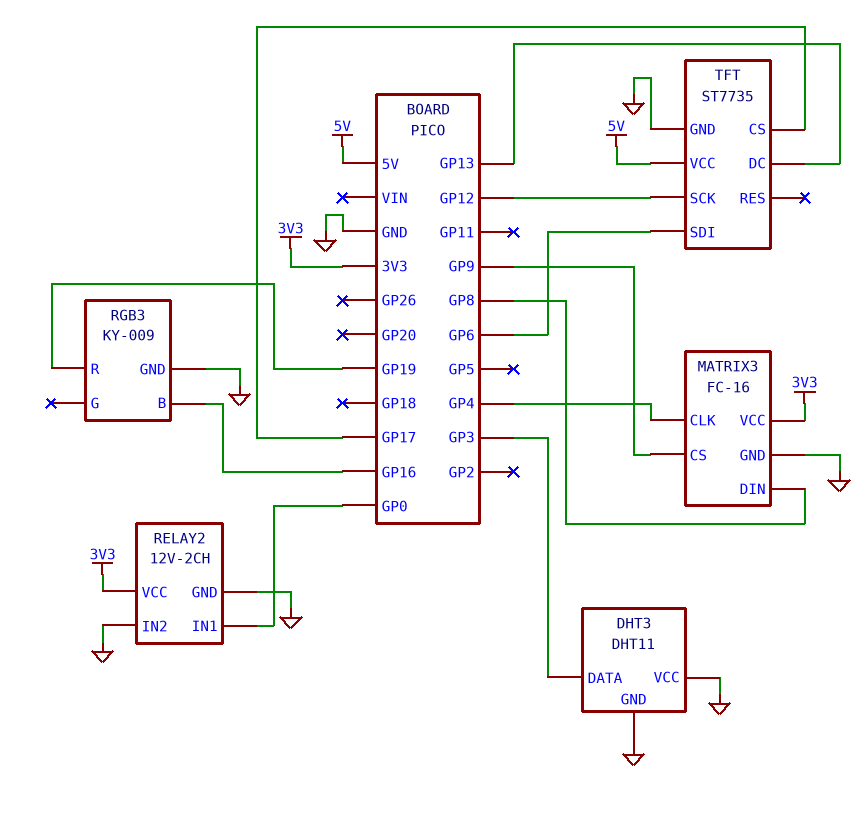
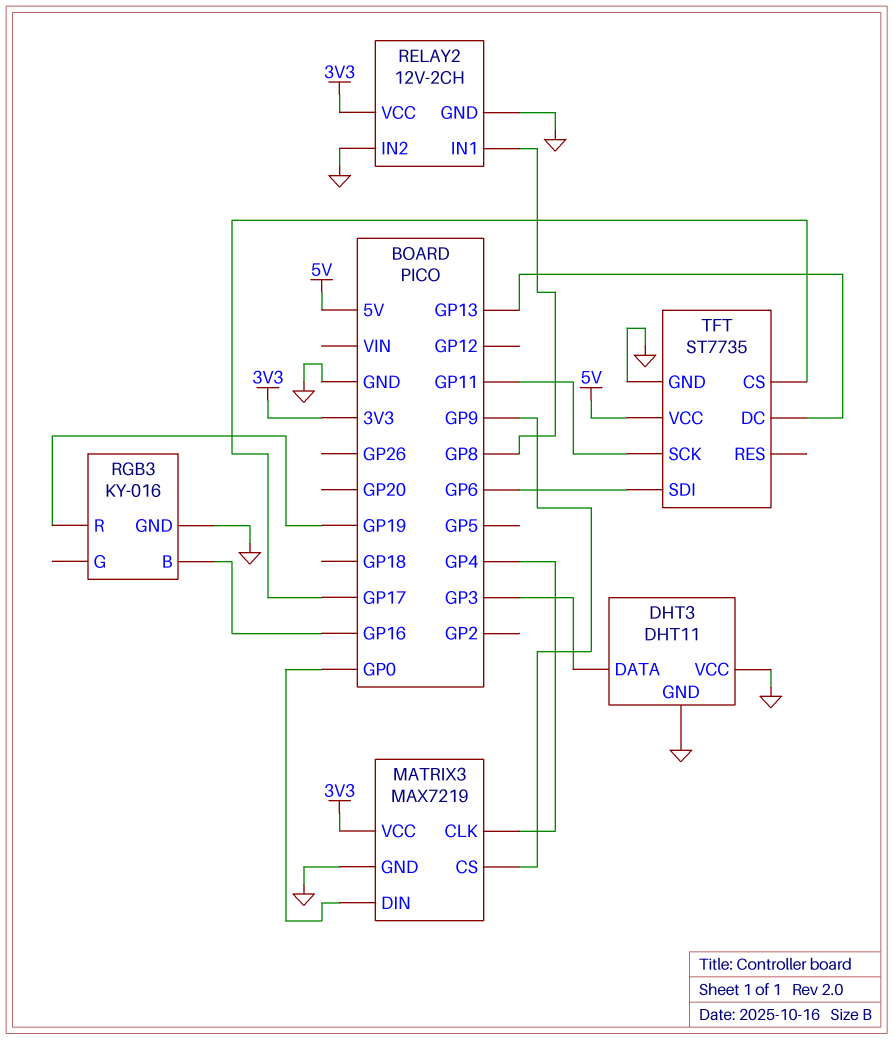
MATRIX3: FC-16 -> MAX7219
MATRIX3 pin DIN: GP8 -> GP0
RELAY2 pin IN1: GP0 -> GP8
RGB3: KY-009 -> KY-016
TFT pin SCK: GP12 -> GP11

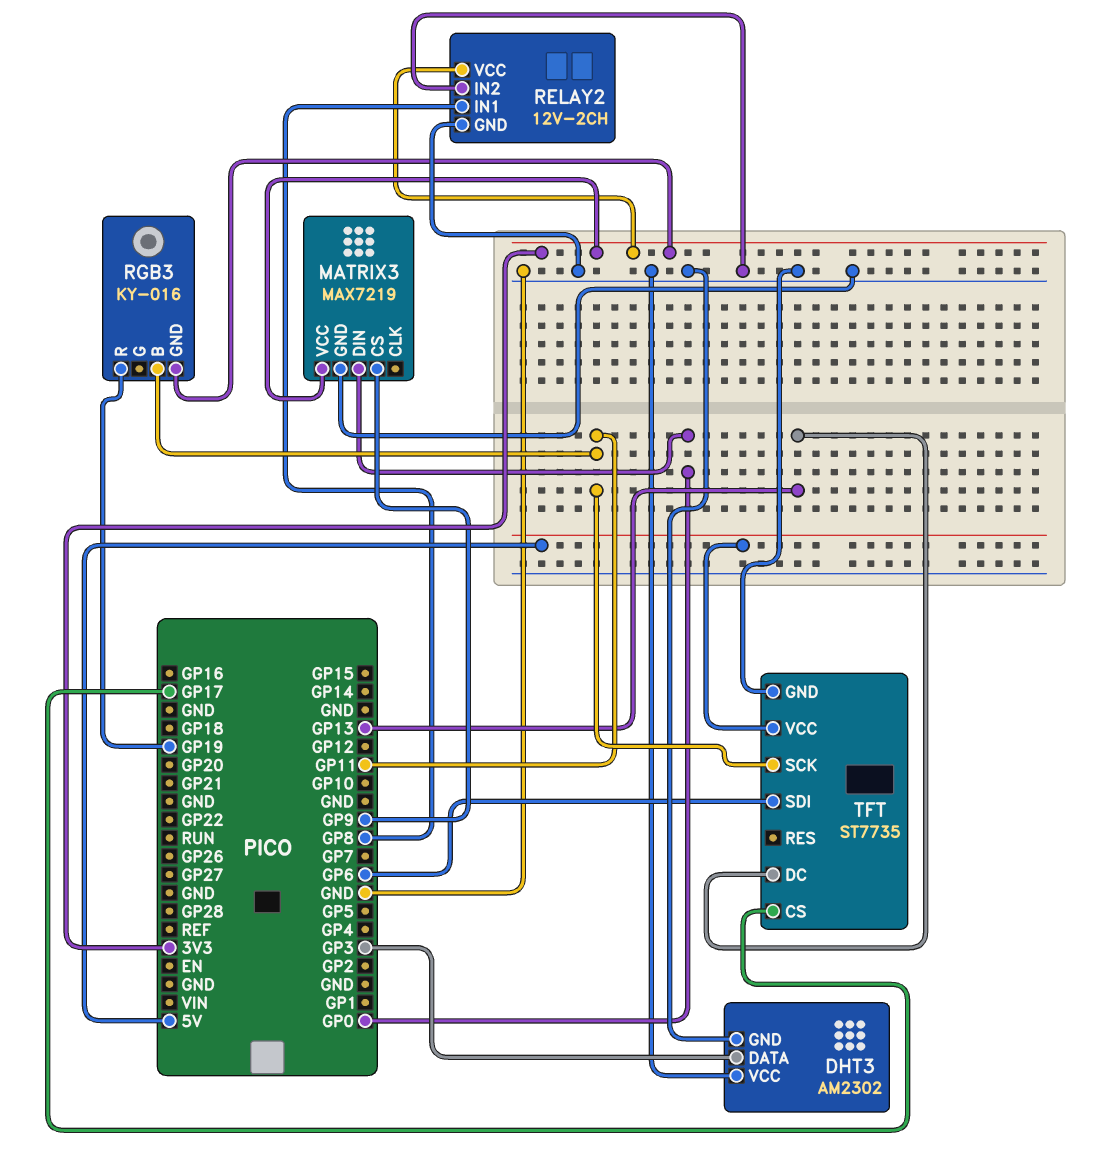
DHT3: DHT11 -> AM2302
MATRIX3 pin CLK: GP4 -> none
RGB3 pin B: GP16 -> GP11
RGB3 pin GND: GND -> 3V3

